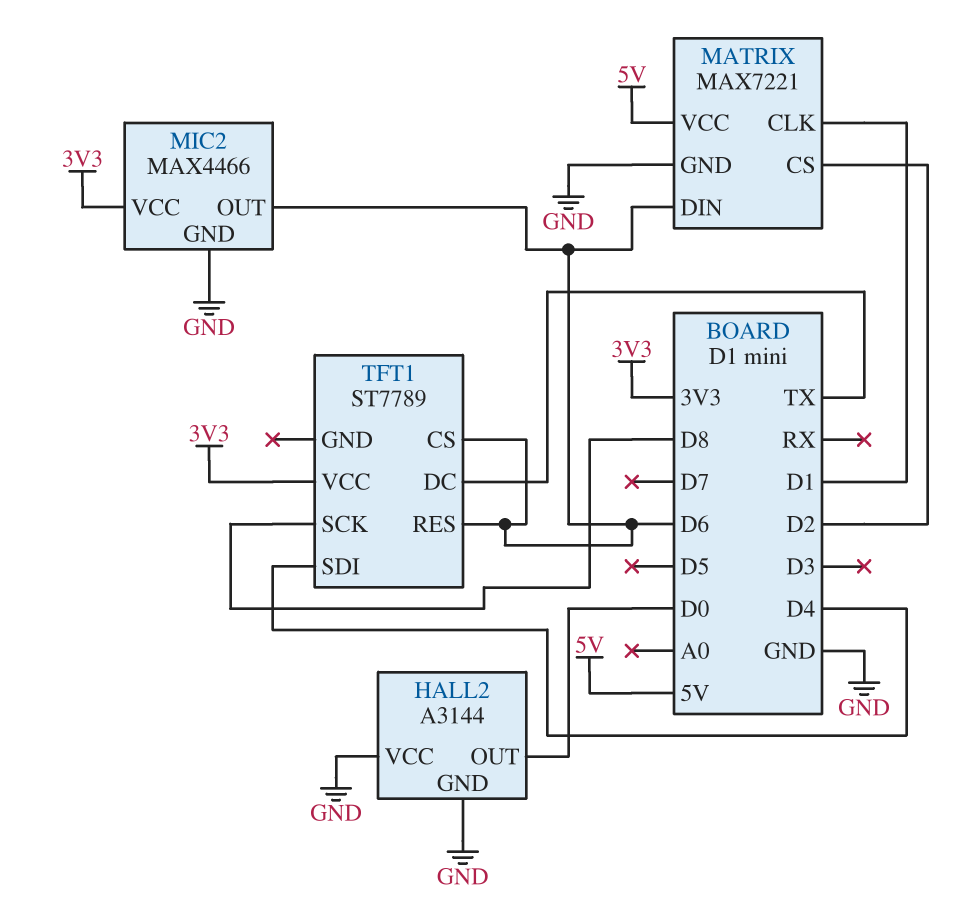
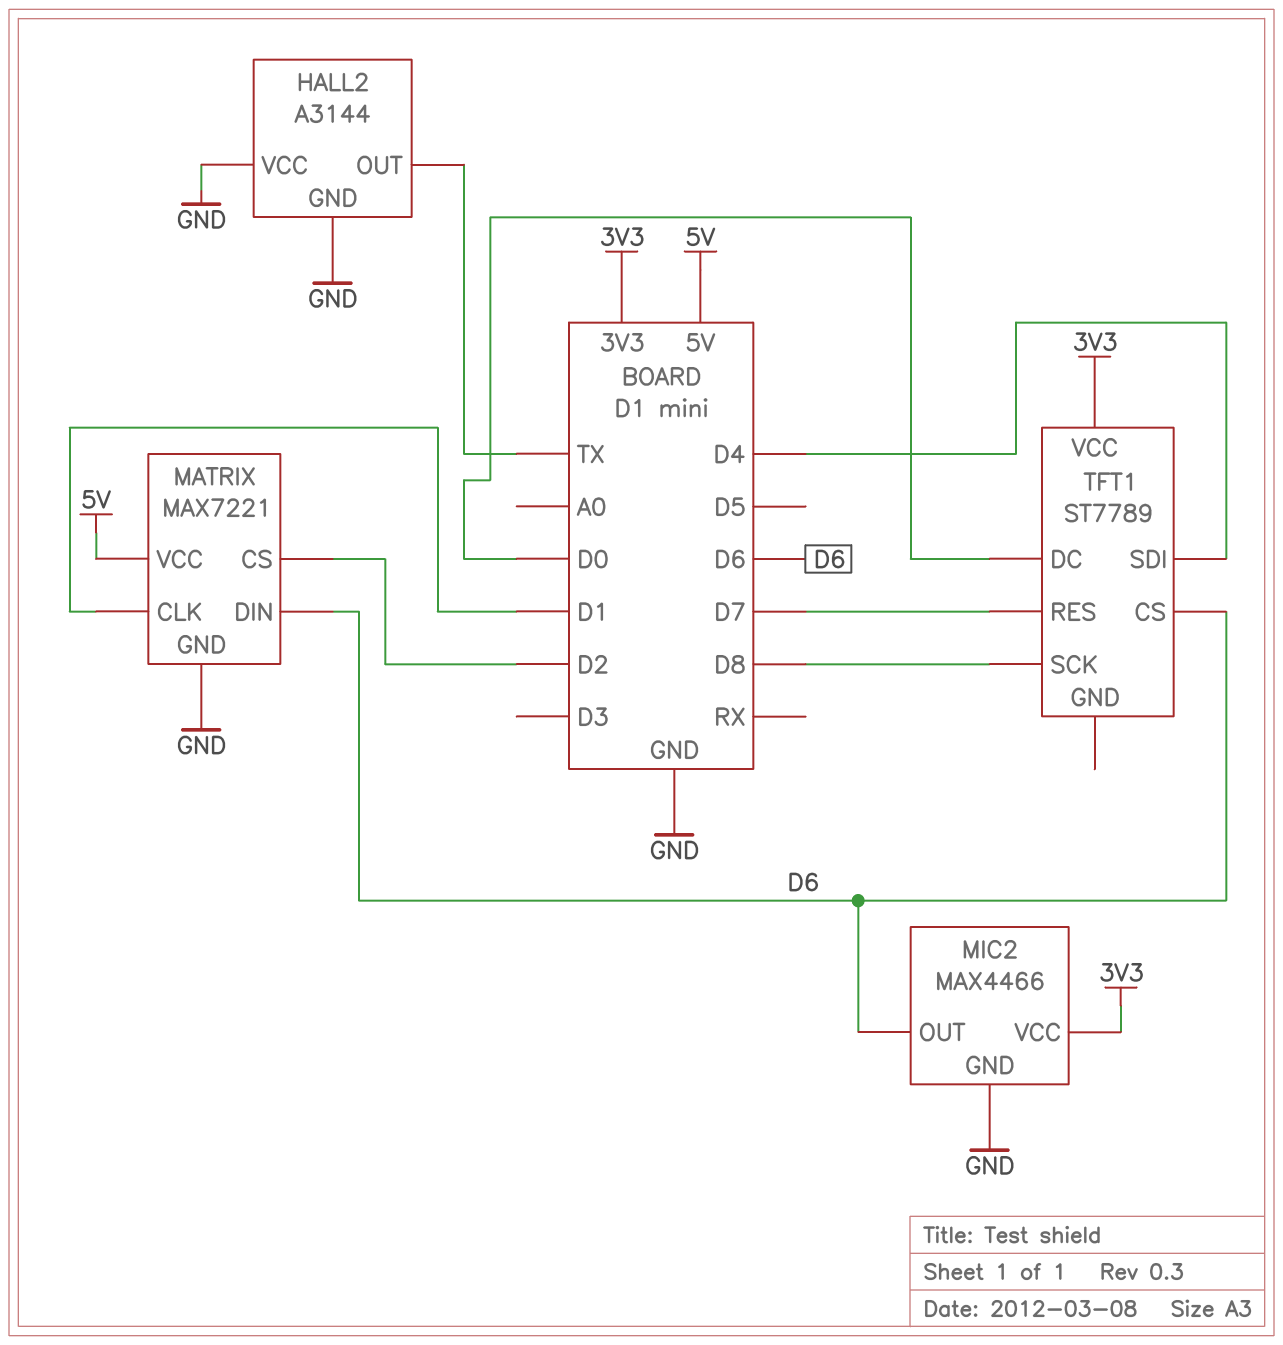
HALL2 pin OUT: D0 -> TX
TFT1 pin DC: TX -> D0
TFT1 pin RES: D6 -> D7

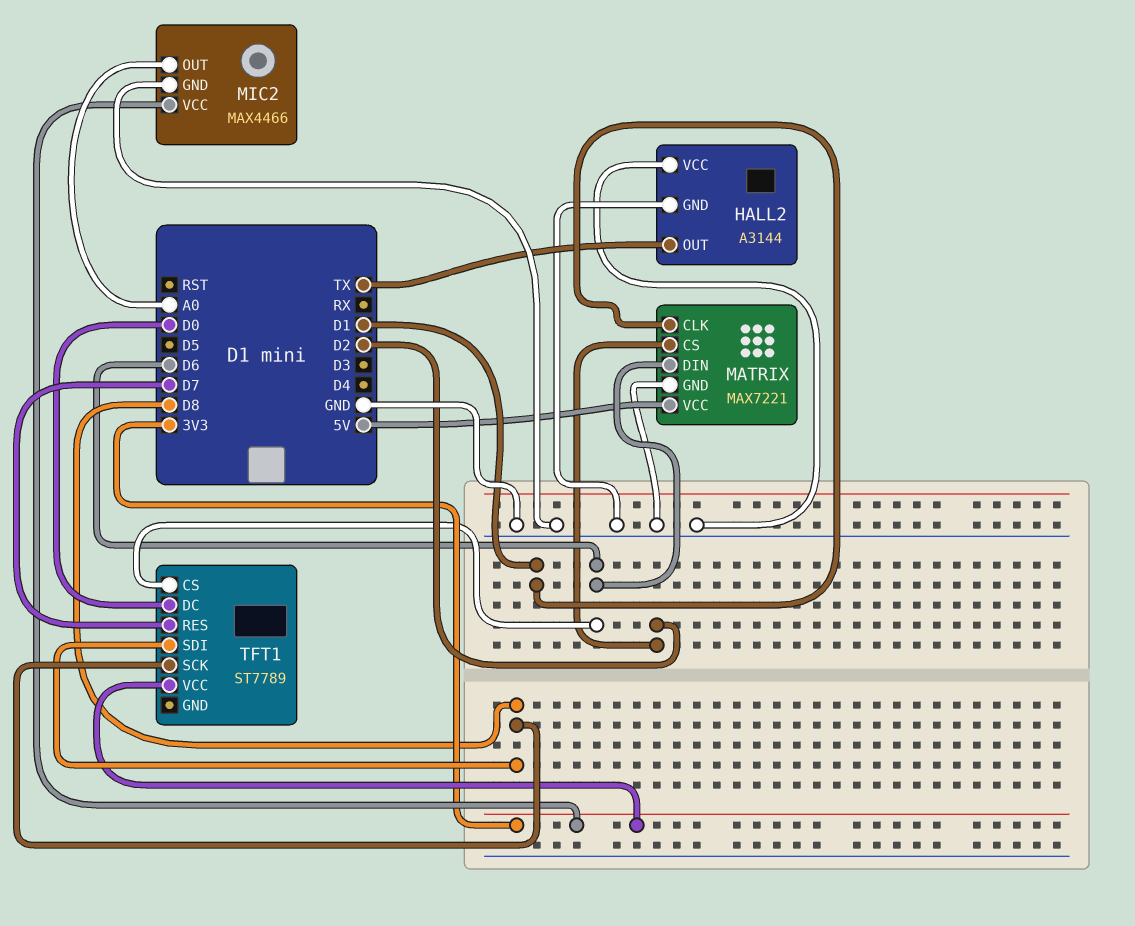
MIC2 pin OUT: D6 -> A0
TFT1 pin SDI: D4 -> D8

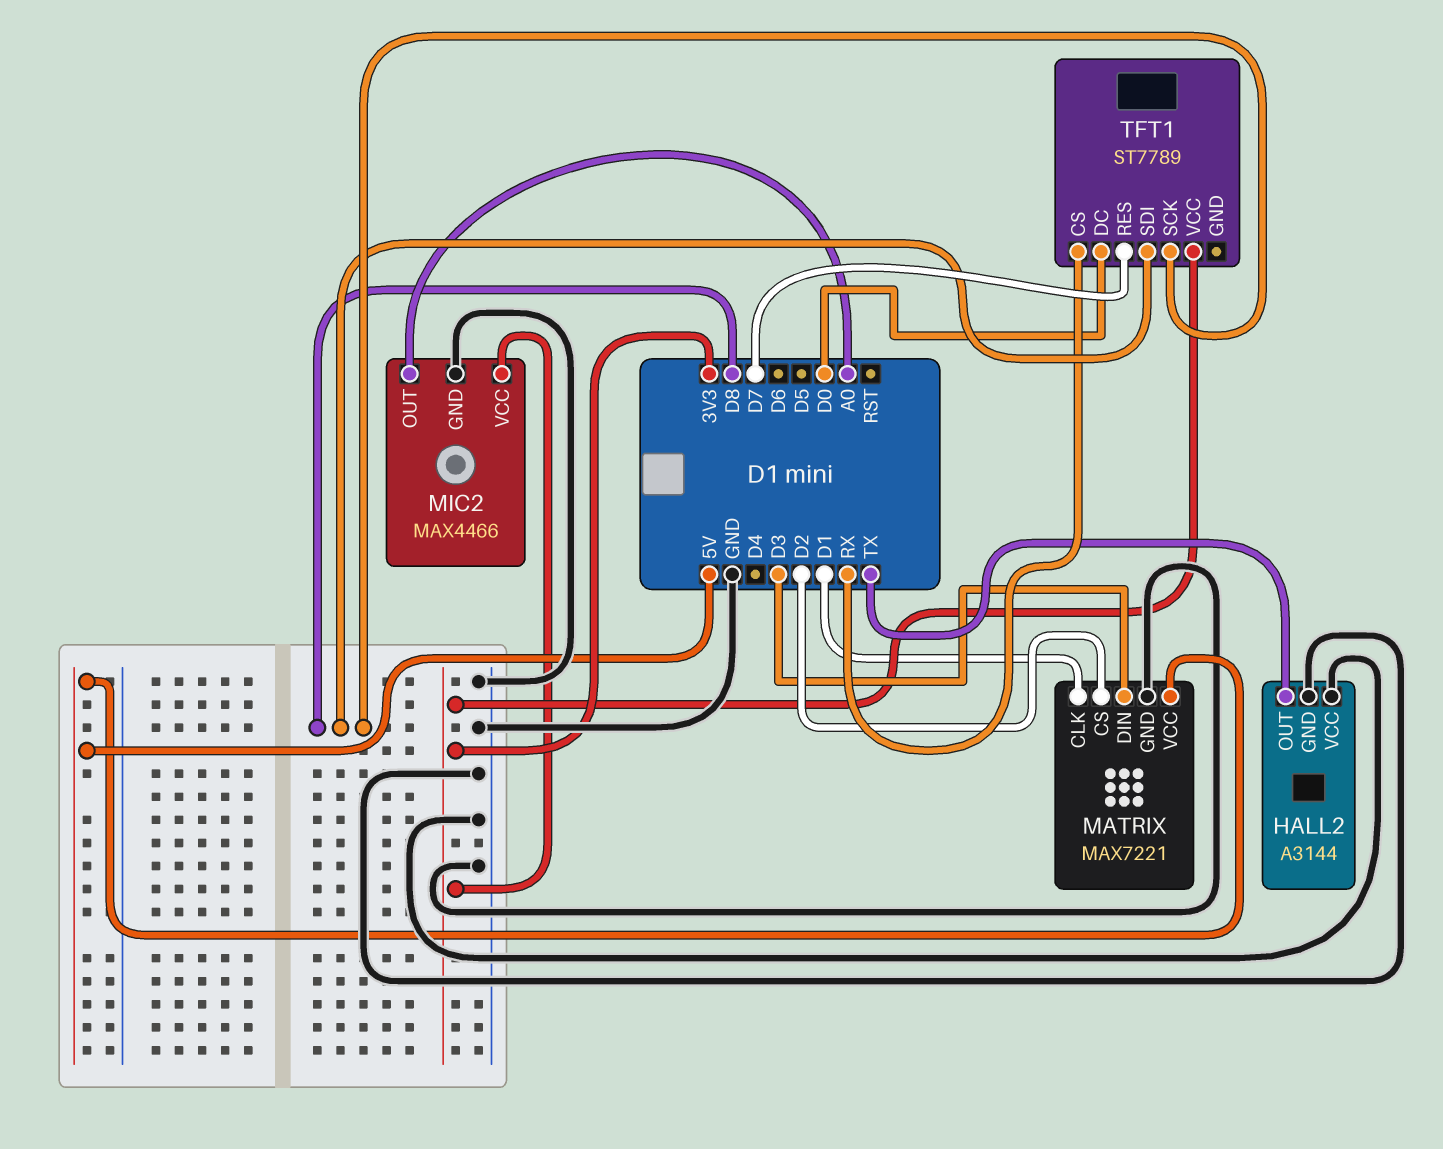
MATRIX pin DIN: D6 -> D3
TFT1 pin CS: D6 -> RX

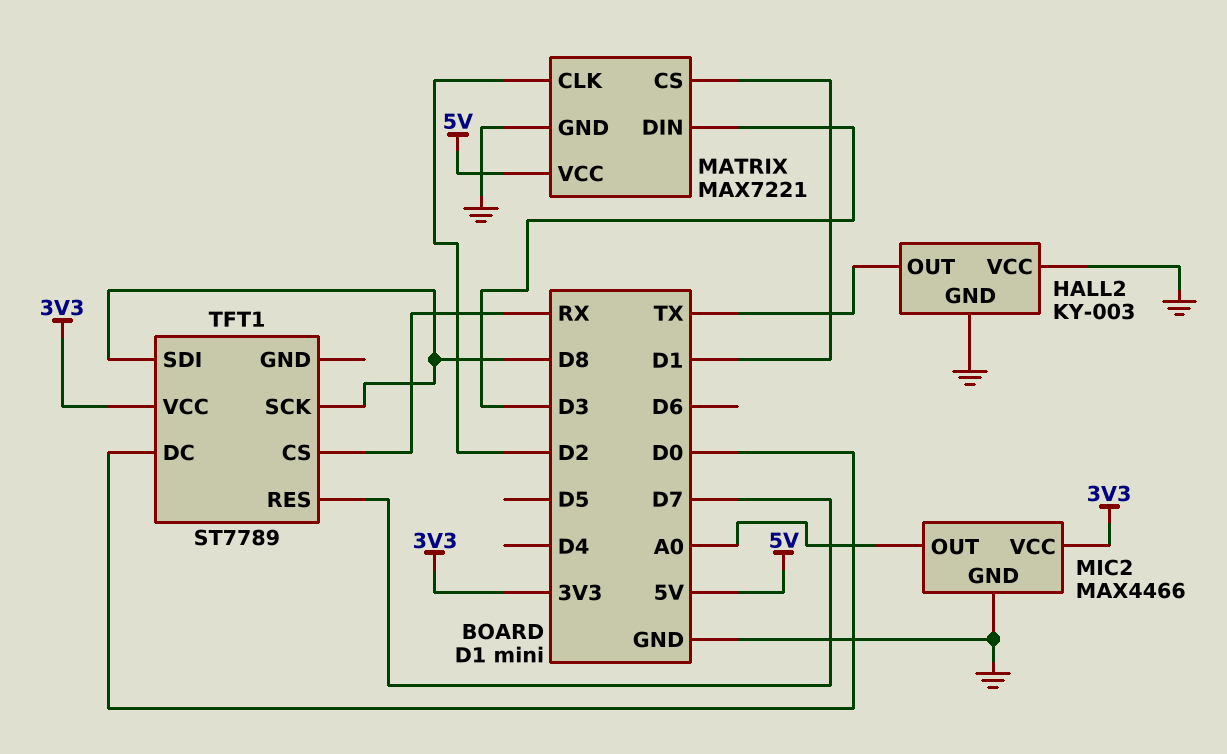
HALL2: A3144 -> KY-003
MATRIX pin CLK: D1 -> D2
MATRIX pin CS: D2 -> D1

